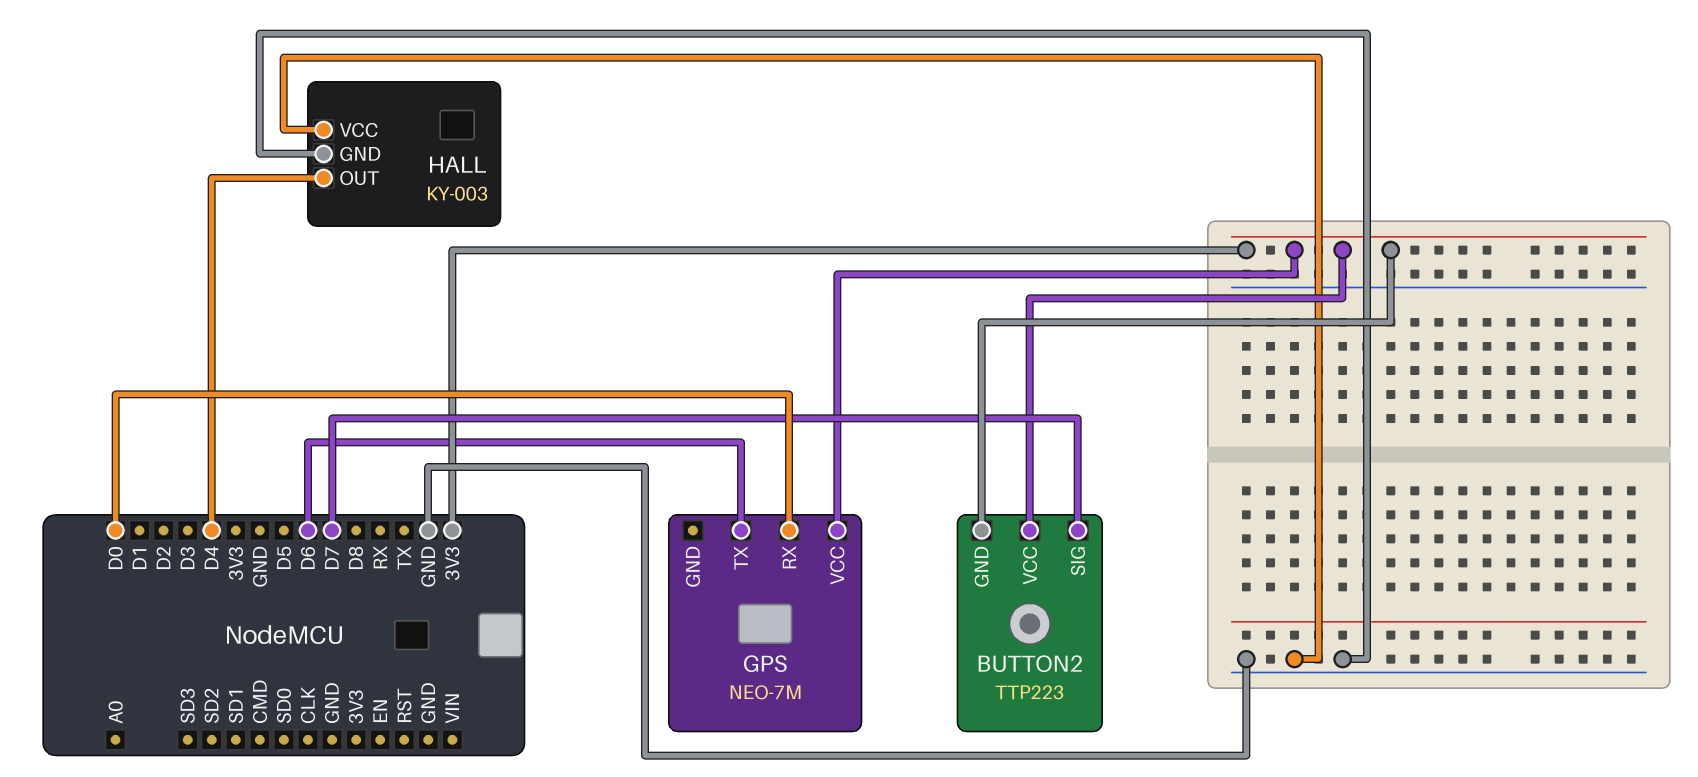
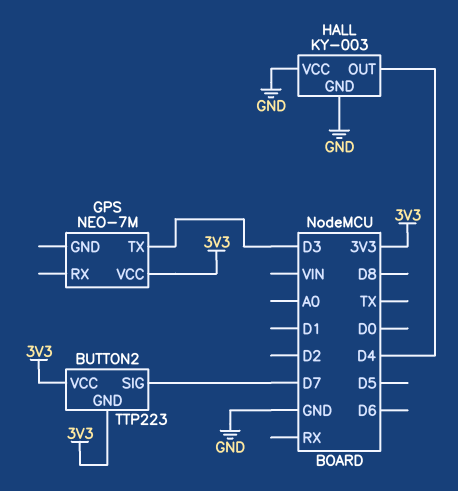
GPS pin RX: D0 -> none
GPS pin TX: D6 -> D3

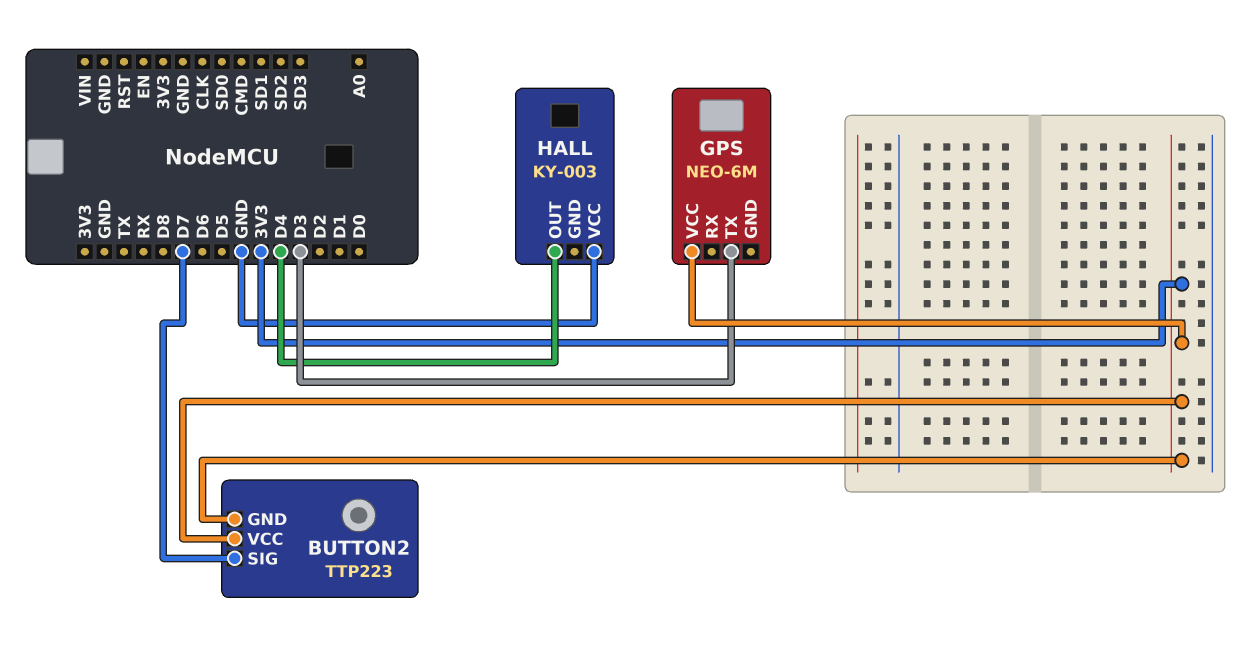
GPS: NEO-7M -> NEO-6M
HALL pin GND: GND -> none

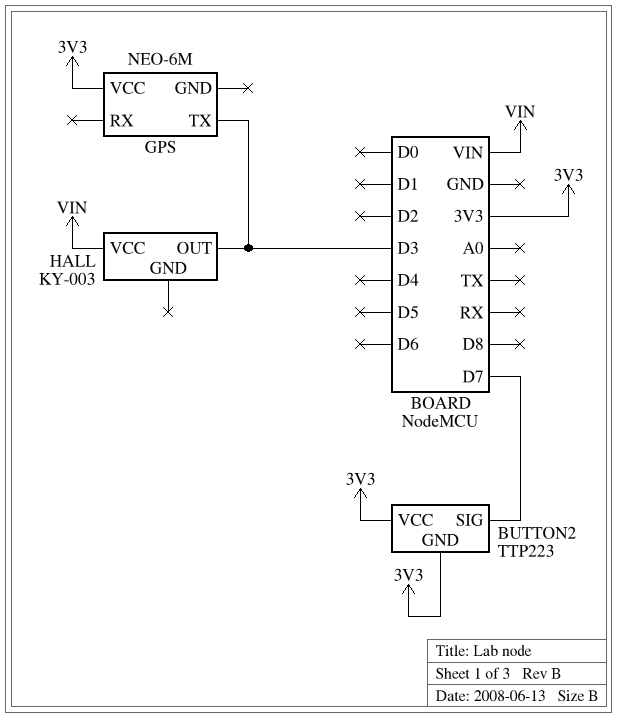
HALL pin OUT: D4 -> D3
HALL pin VCC: GND -> VIN

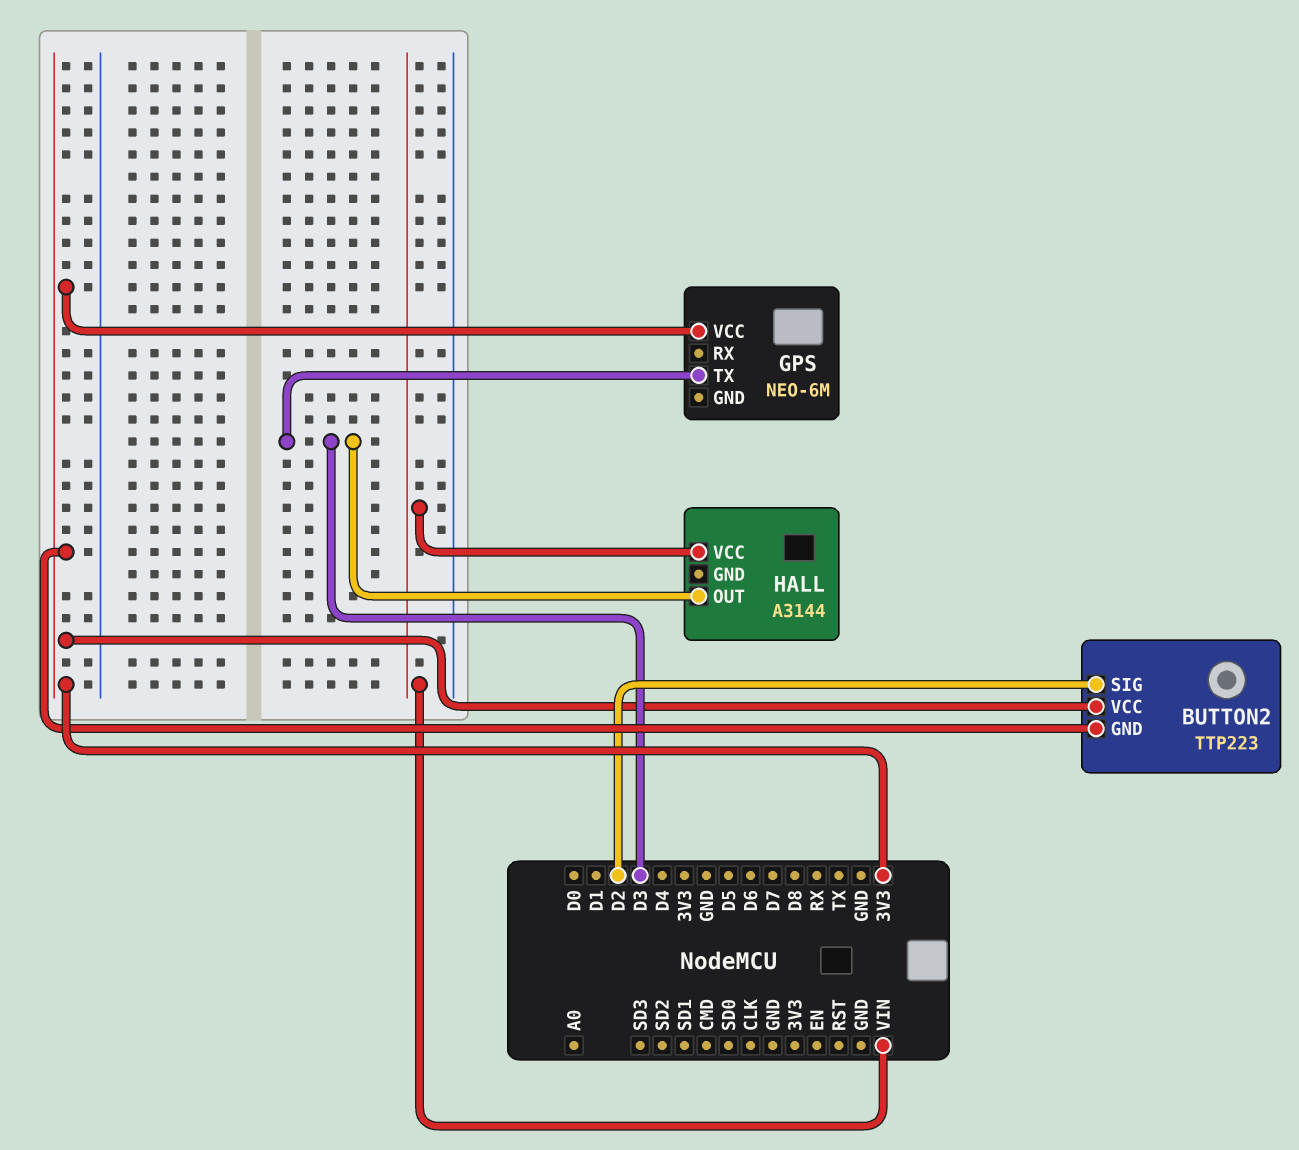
BUTTON2 pin SIG: D7 -> D2
HALL: KY-003 -> A3144

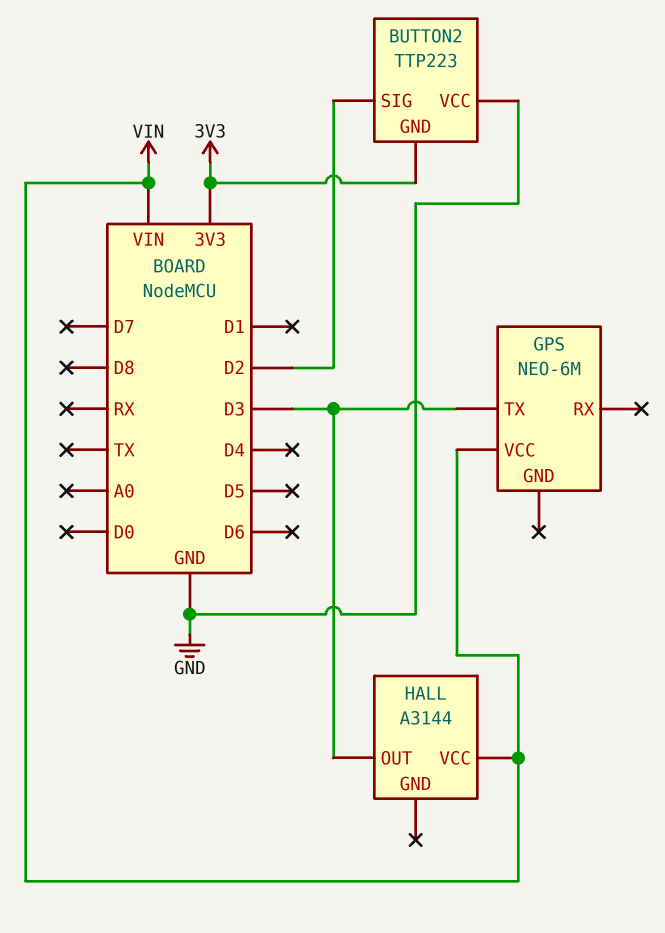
BUTTON2 pin VCC: 3V3 -> GND
GPS pin VCC: 3V3 -> VIN

